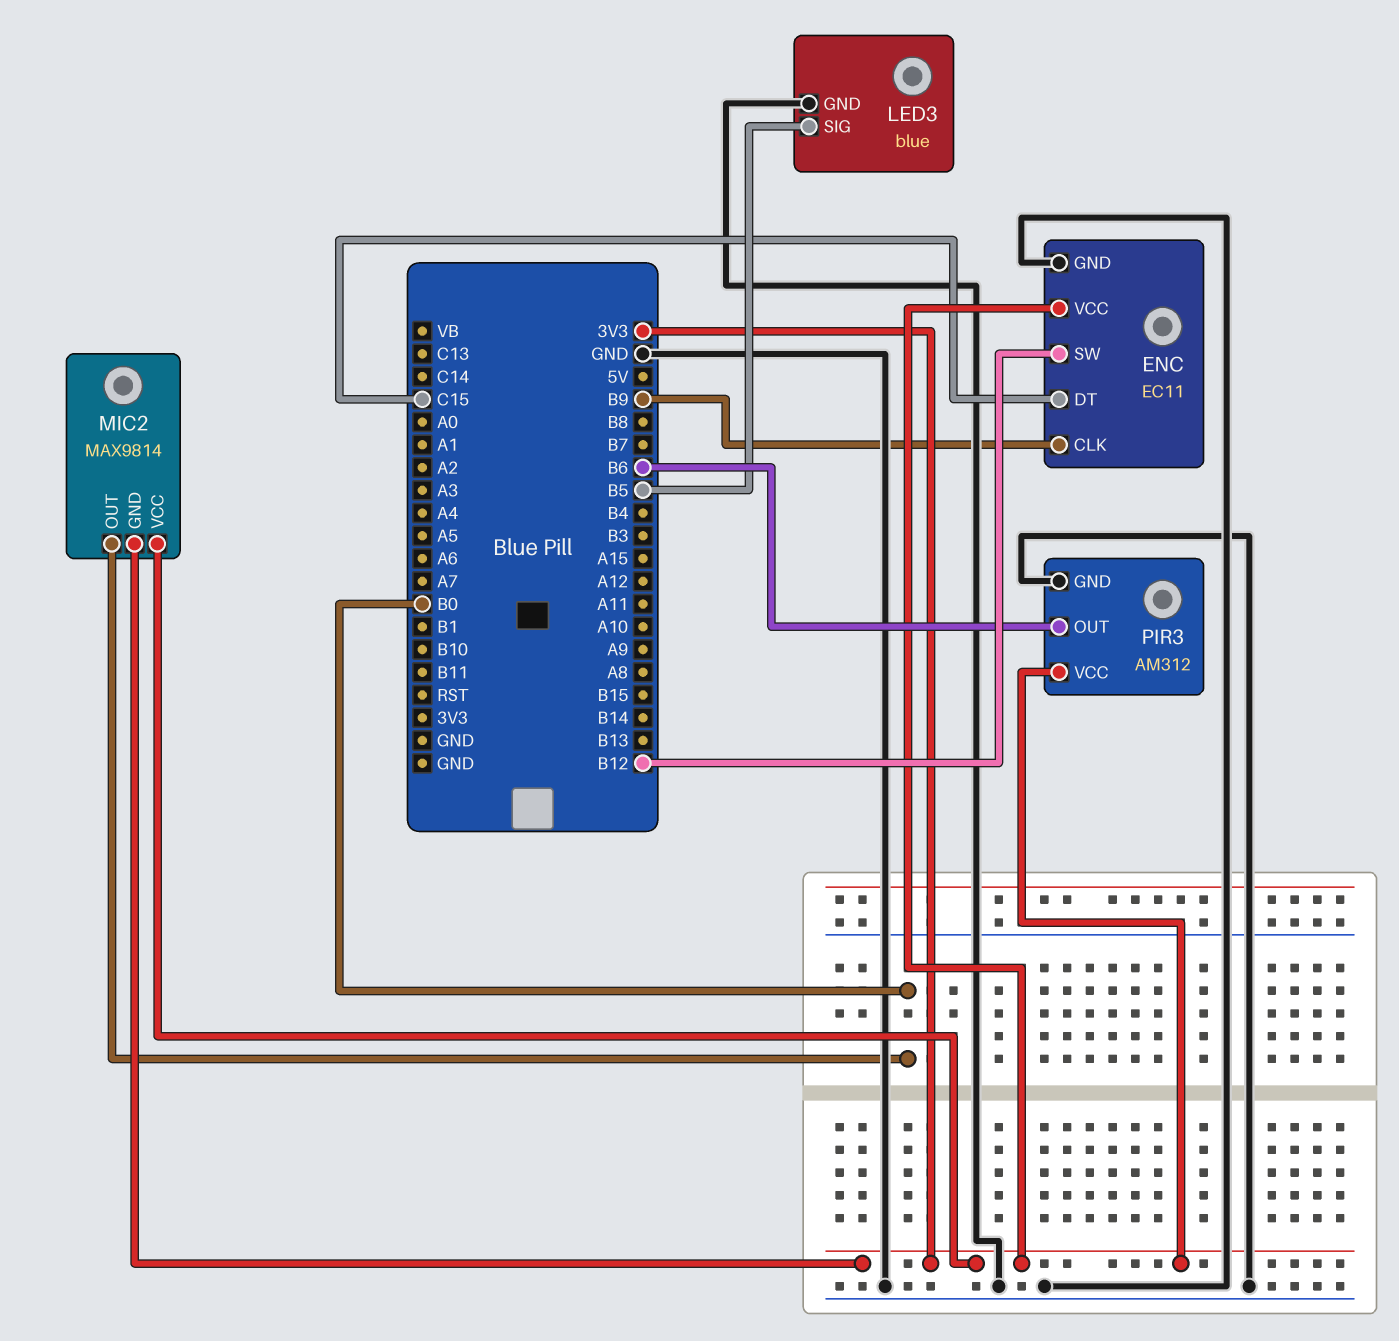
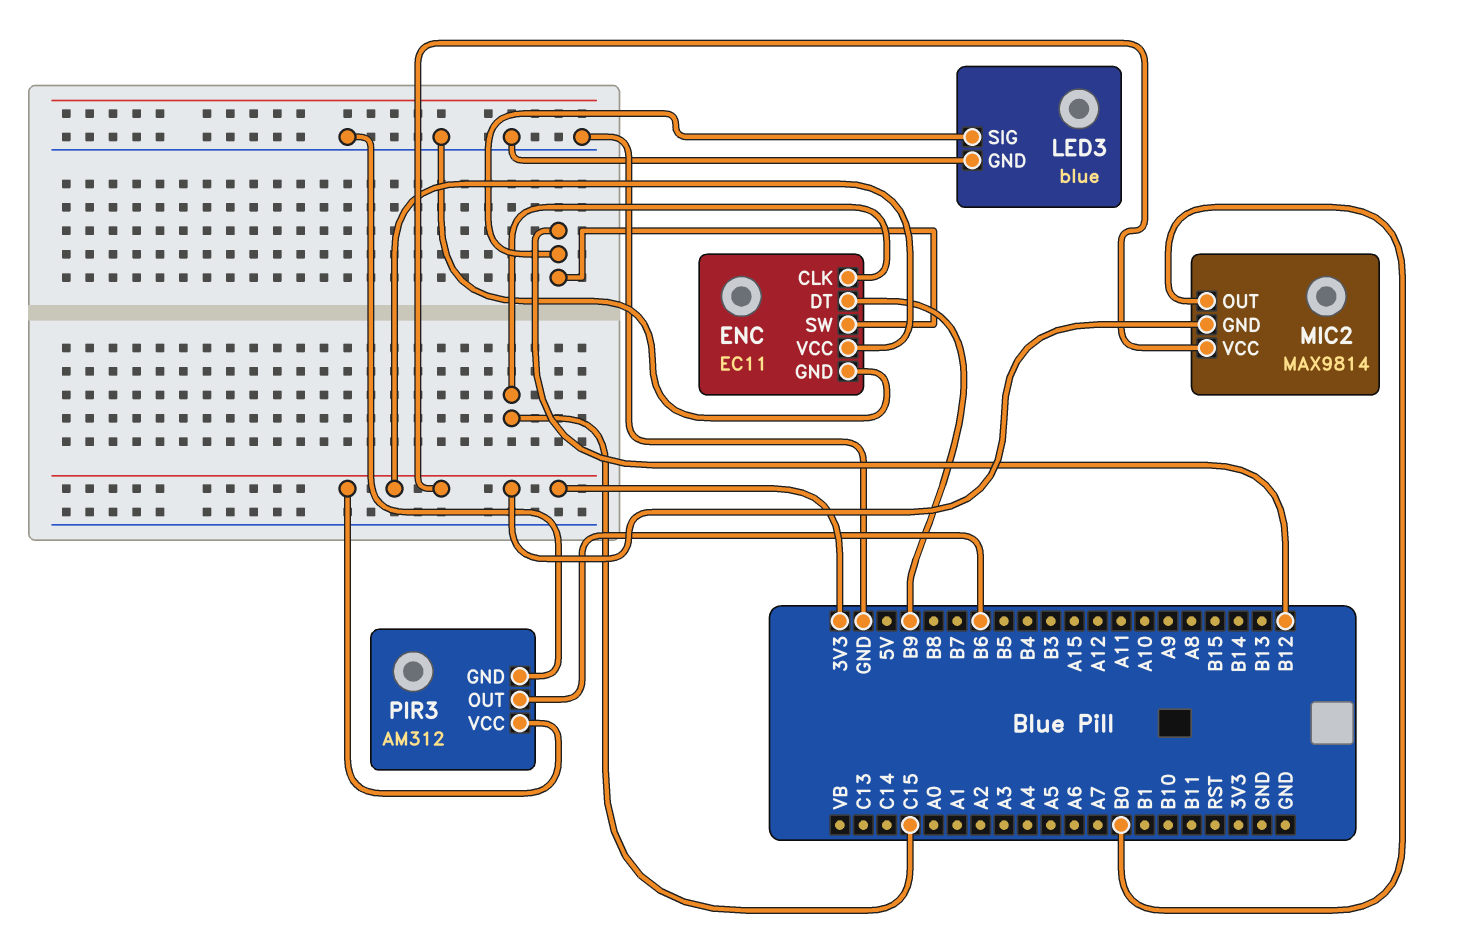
ENC pin CLK: B9 -> C15
ENC pin DT: C15 -> B9
LED3 pin SIG: B5 -> B12

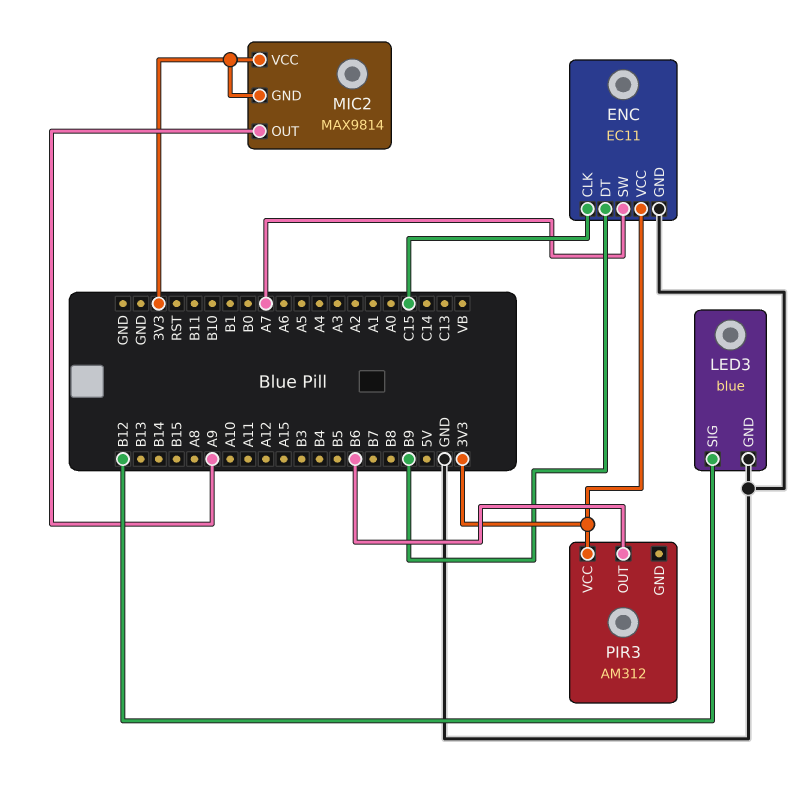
ENC pin SW: B12 -> A7
MIC2 pin OUT: B0 -> A9
PIR3 pin GND: GND -> none

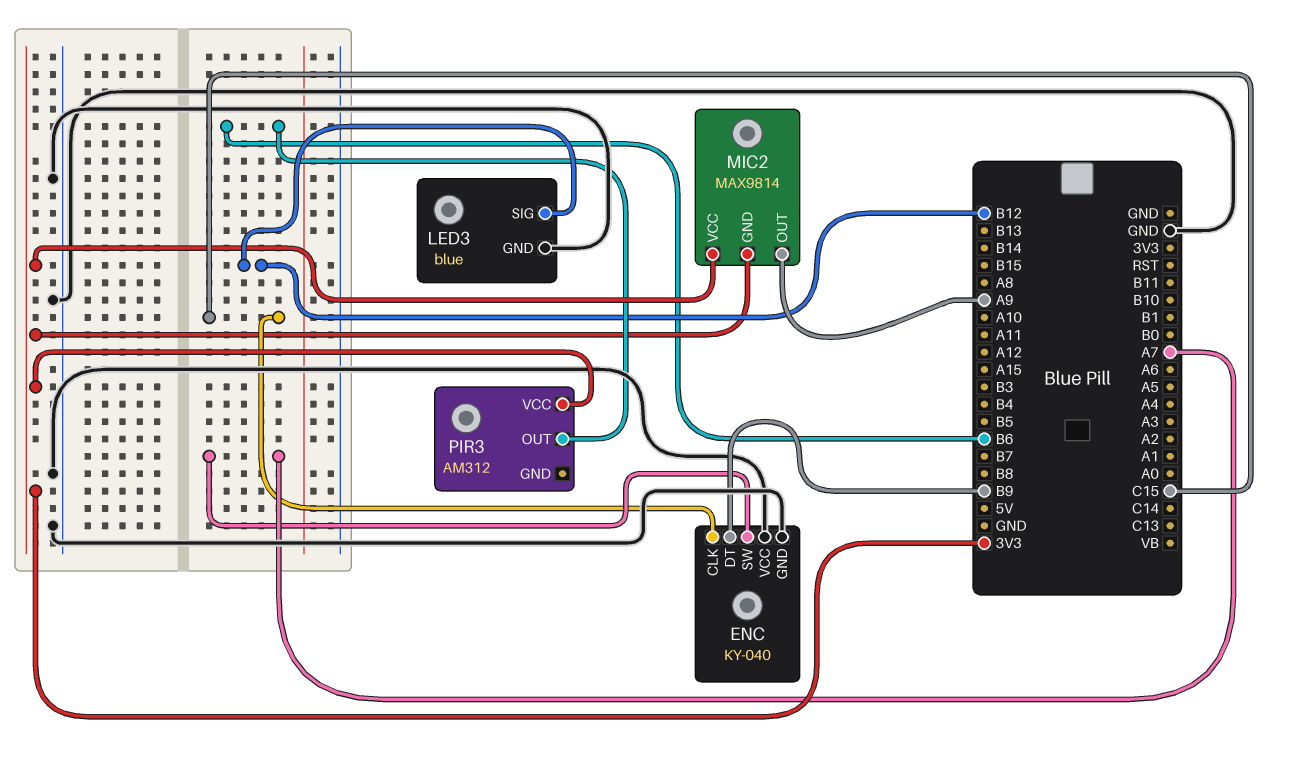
ENC: EC11 -> KY-040
ENC pin VCC: 3V3 -> GND

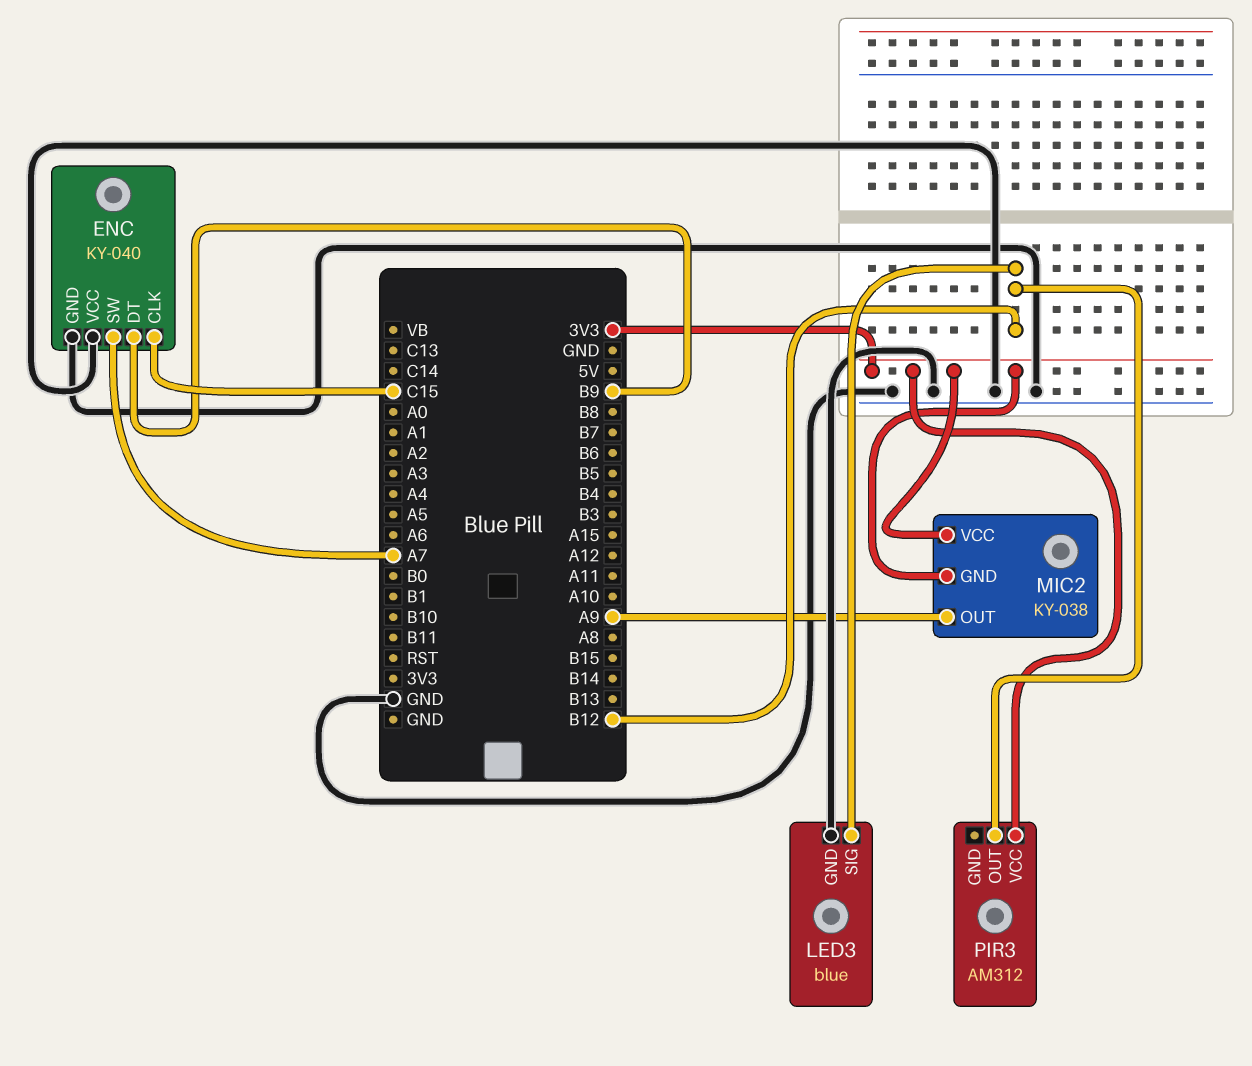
MIC2: MAX9814 -> KY-038
PIR3 pin OUT: B6 -> B12

